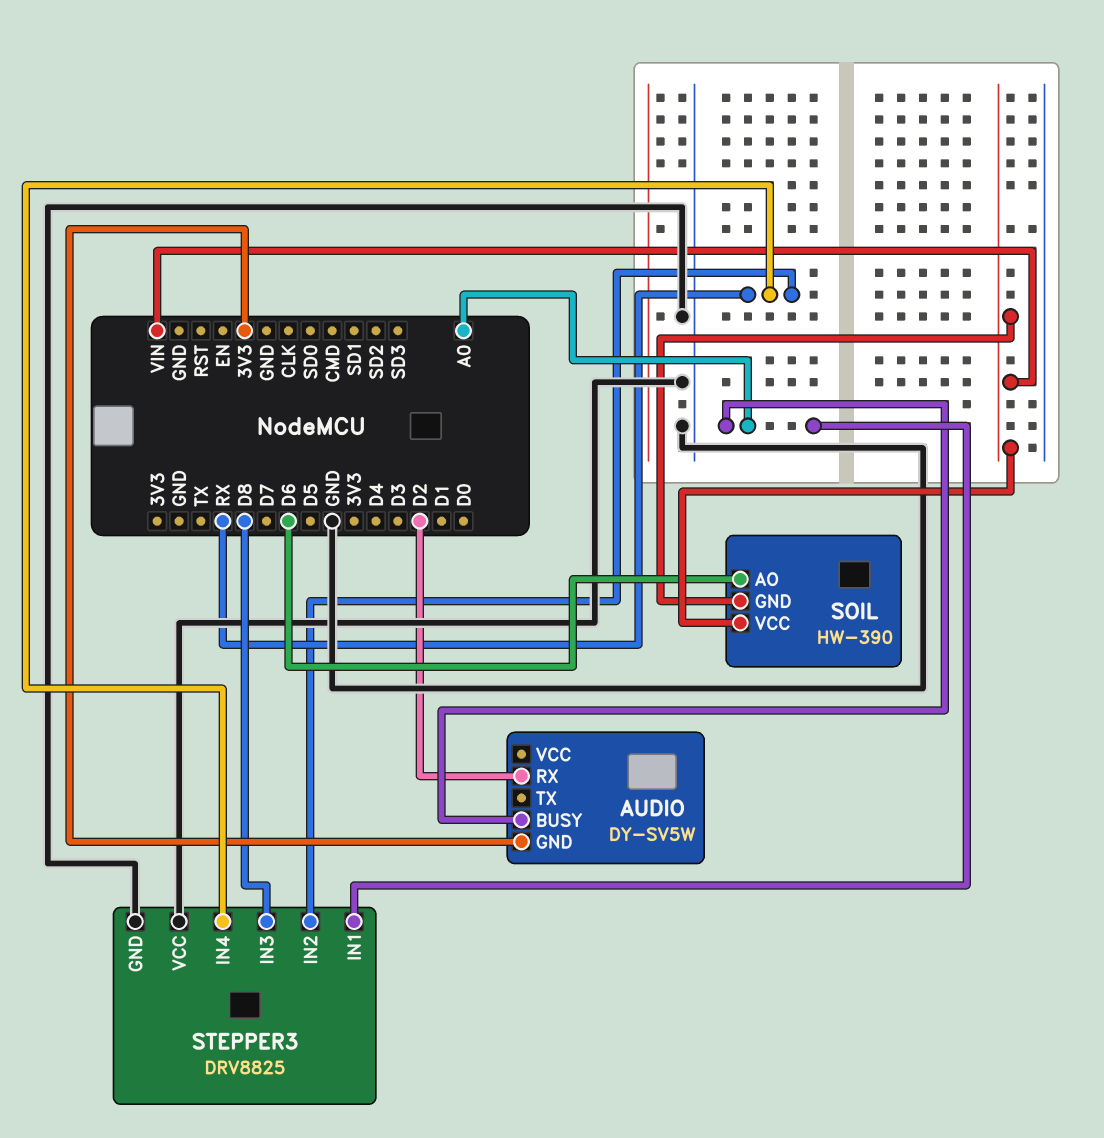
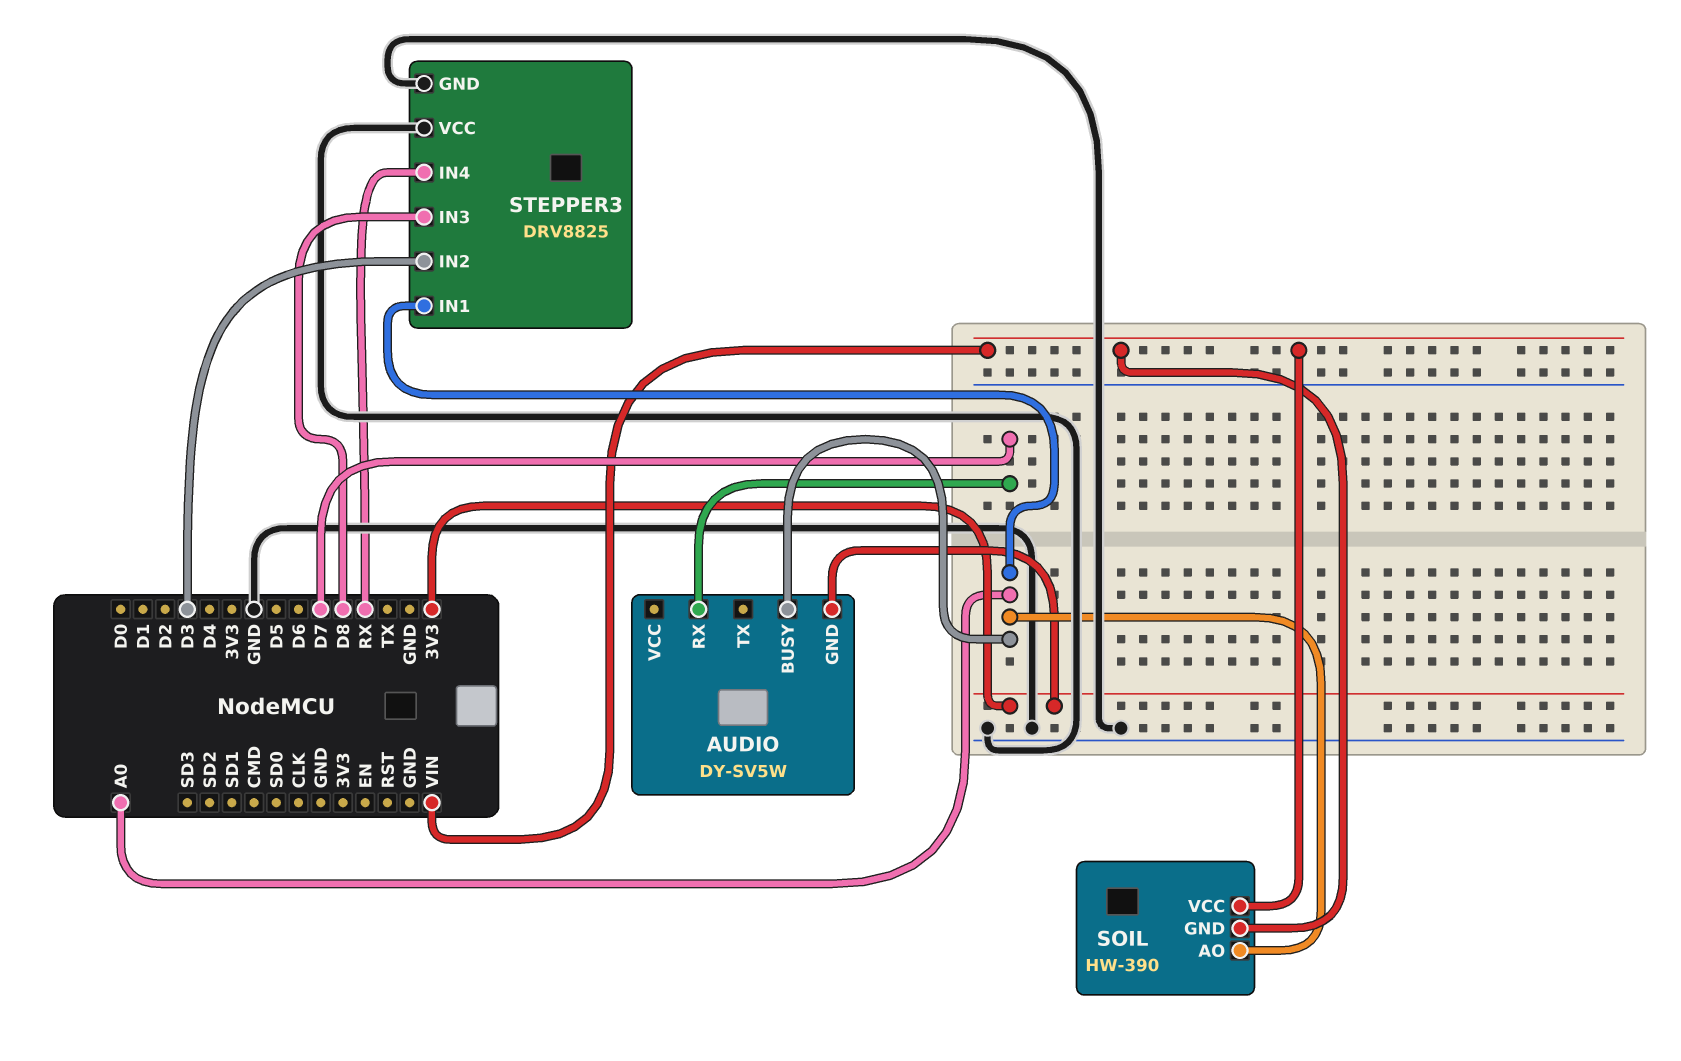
AUDIO pin RX: D2 -> D7
SOIL pin AO: D6 -> A0
STEPPER3 pin IN2: RX -> D3

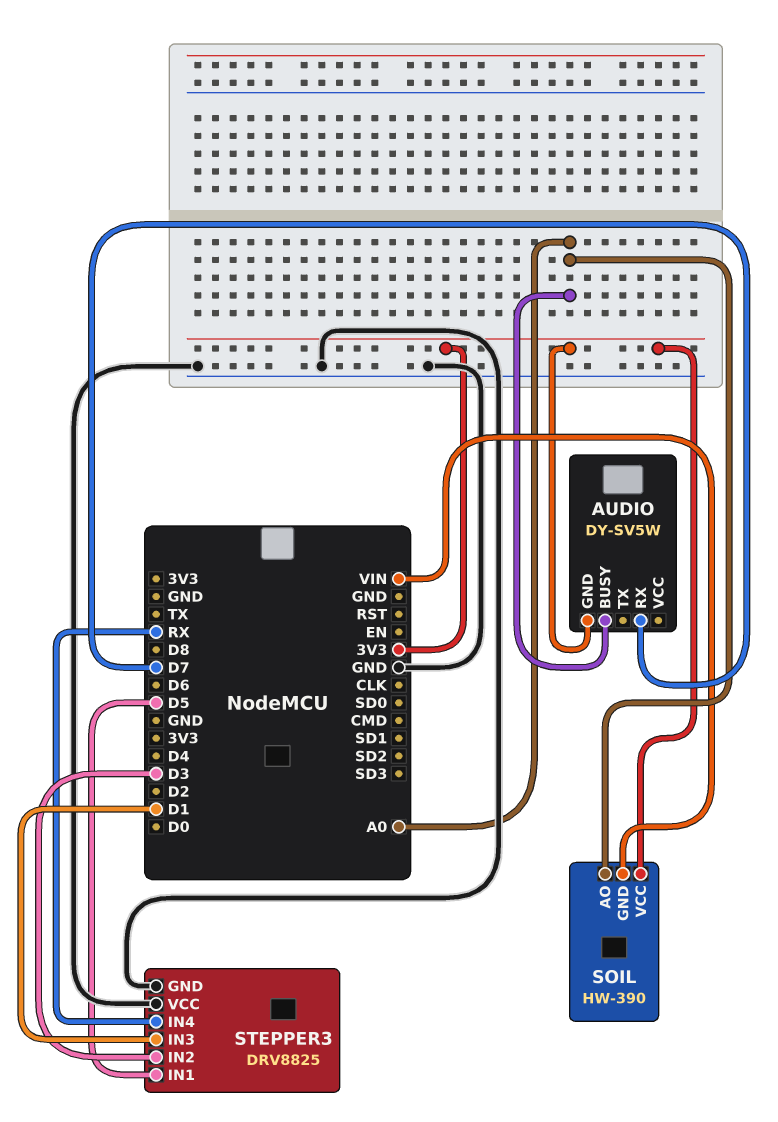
SOIL pin VCC: VIN -> 3V3
STEPPER3 pin IN1: A0 -> D5
STEPPER3 pin IN3: D8 -> D1

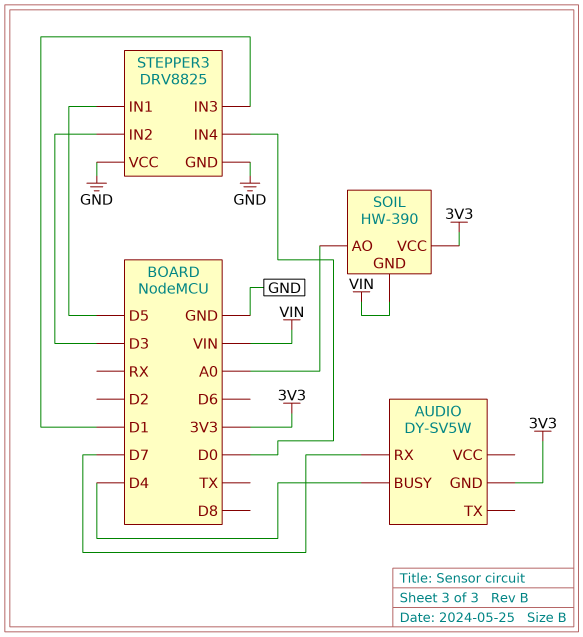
AUDIO pin BUSY: A0 -> D4
STEPPER3 pin IN4: RX -> D0

